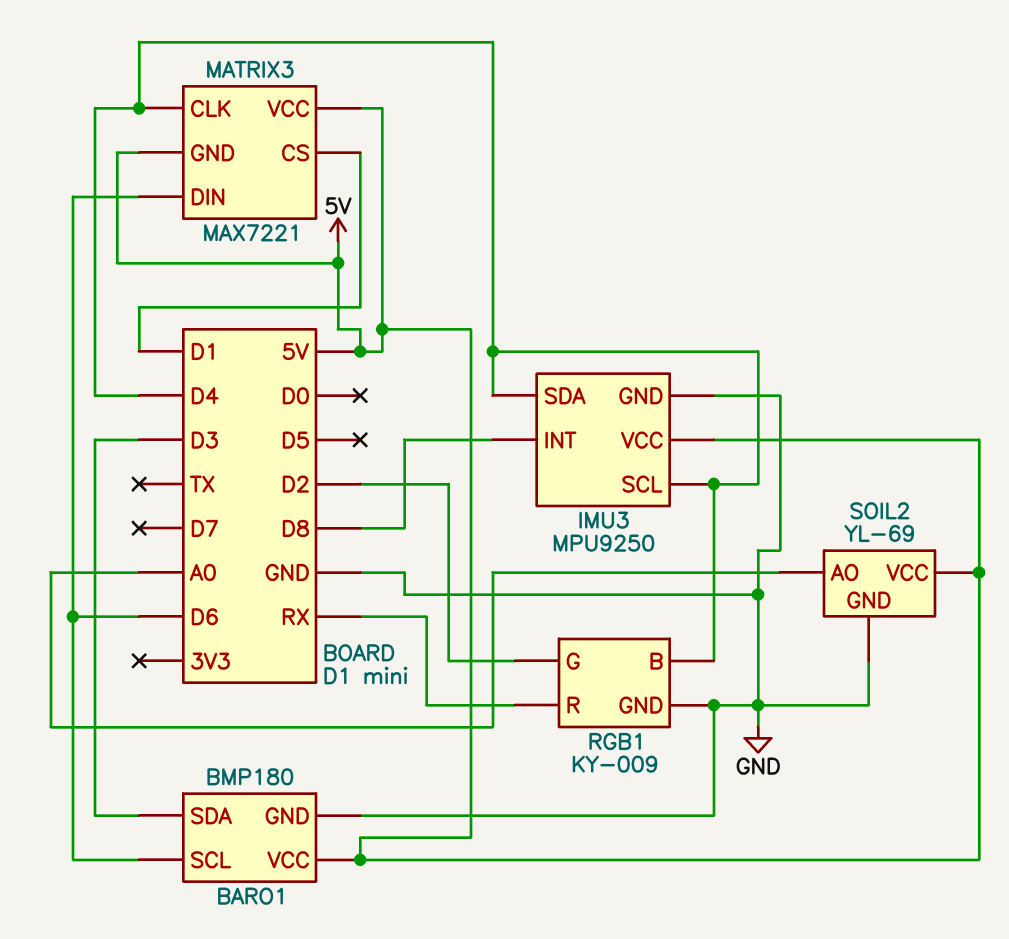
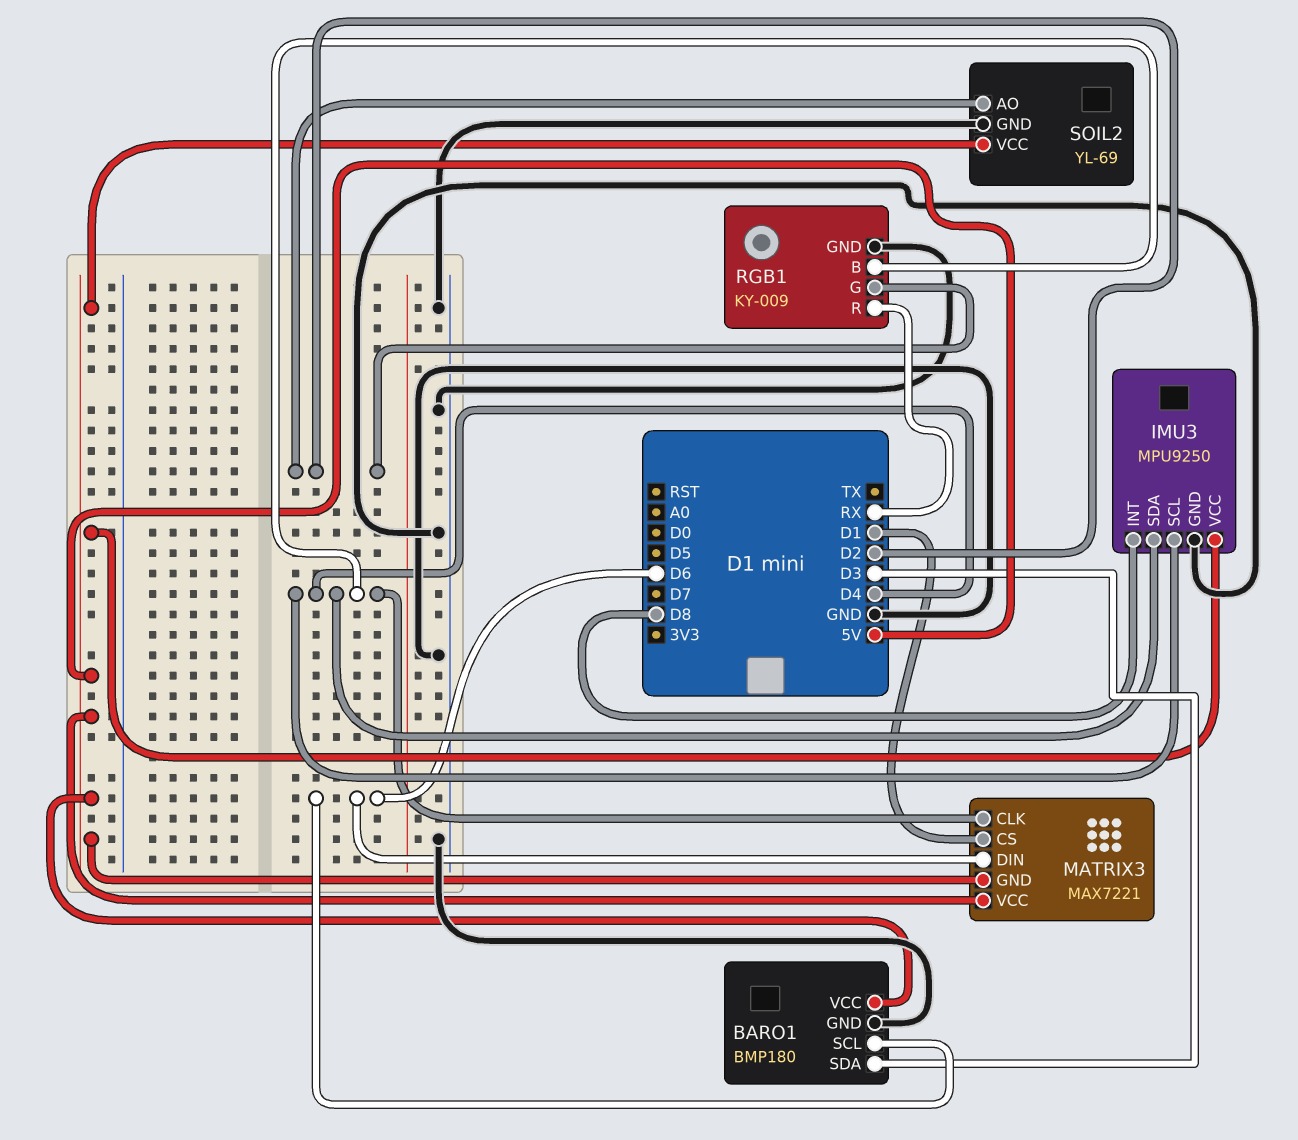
SOIL2 pin AO: A0 -> D2

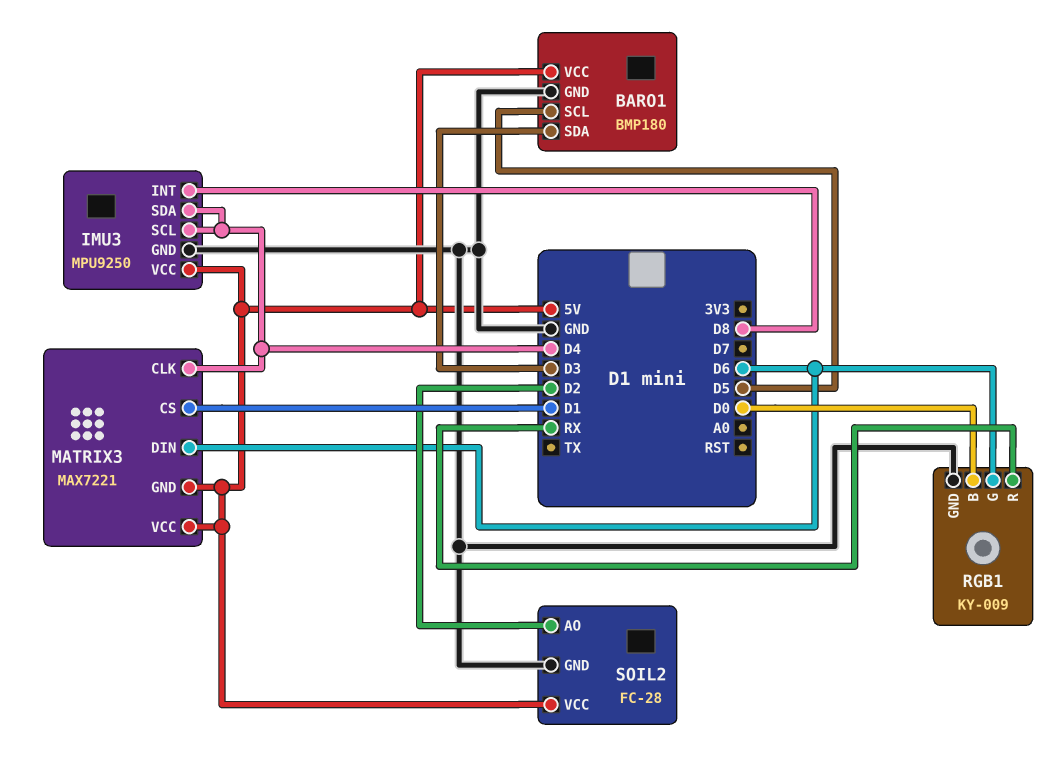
BARO1 pin SCL: D6 -> D5
RGB1 pin B: D4 -> D0
RGB1 pin G: D2 -> D6
SOIL2: YL-69 -> FC-28

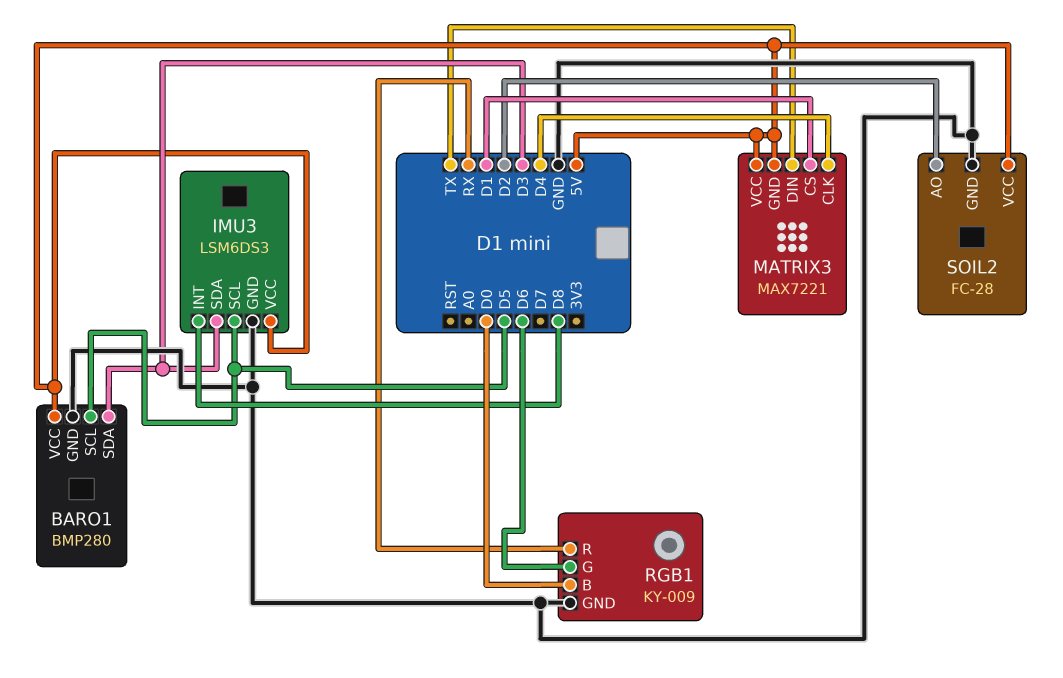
BARO1: BMP180 -> BMP280
IMU3: MPU9250 -> LSM6DS3
IMU3 pin SCL: D4 -> D5
IMU3 pin SDA: D4 -> D3
MATRIX3 pin DIN: D6 -> TX

